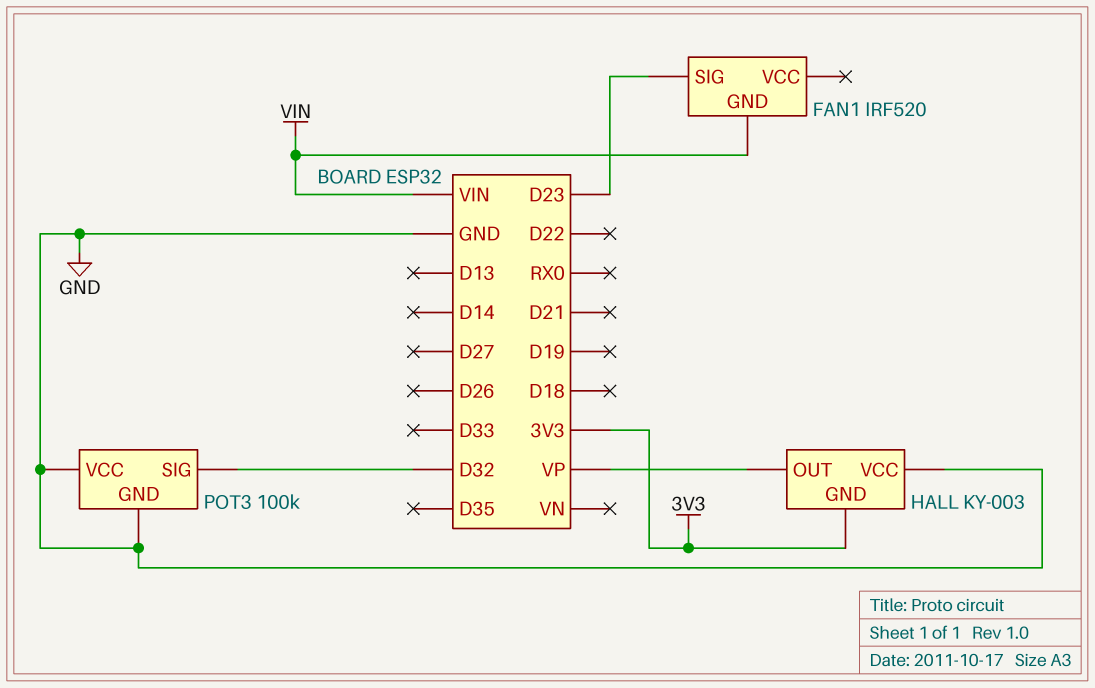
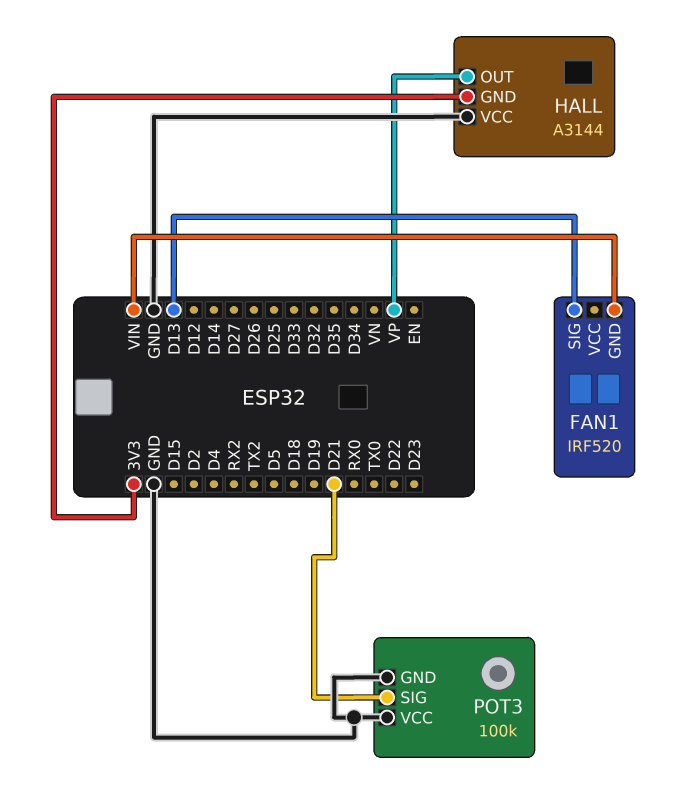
FAN1 pin SIG: D23 -> D13
HALL: KY-003 -> A3144
POT3 pin SIG: D32 -> D21

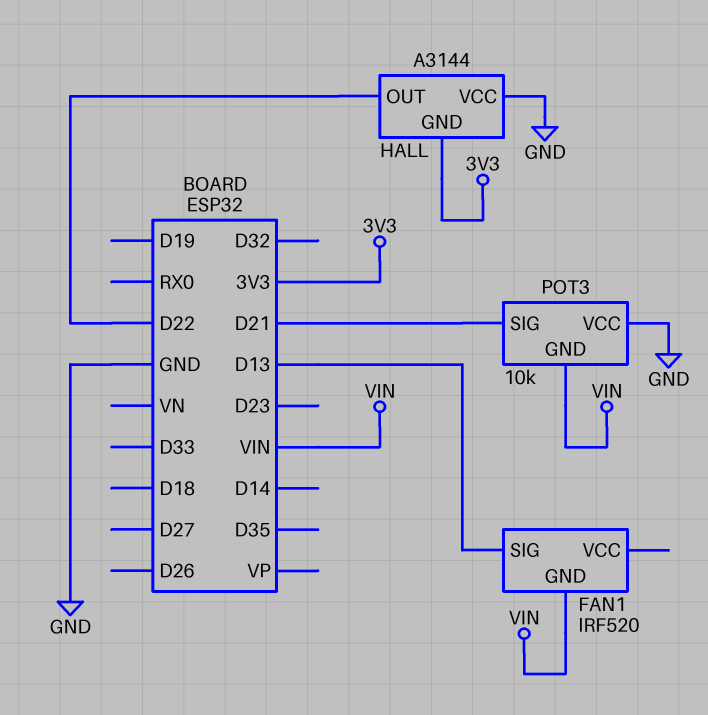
HALL pin OUT: VP -> D22
POT3: 100k -> 10k
POT3 pin GND: GND -> VIN

